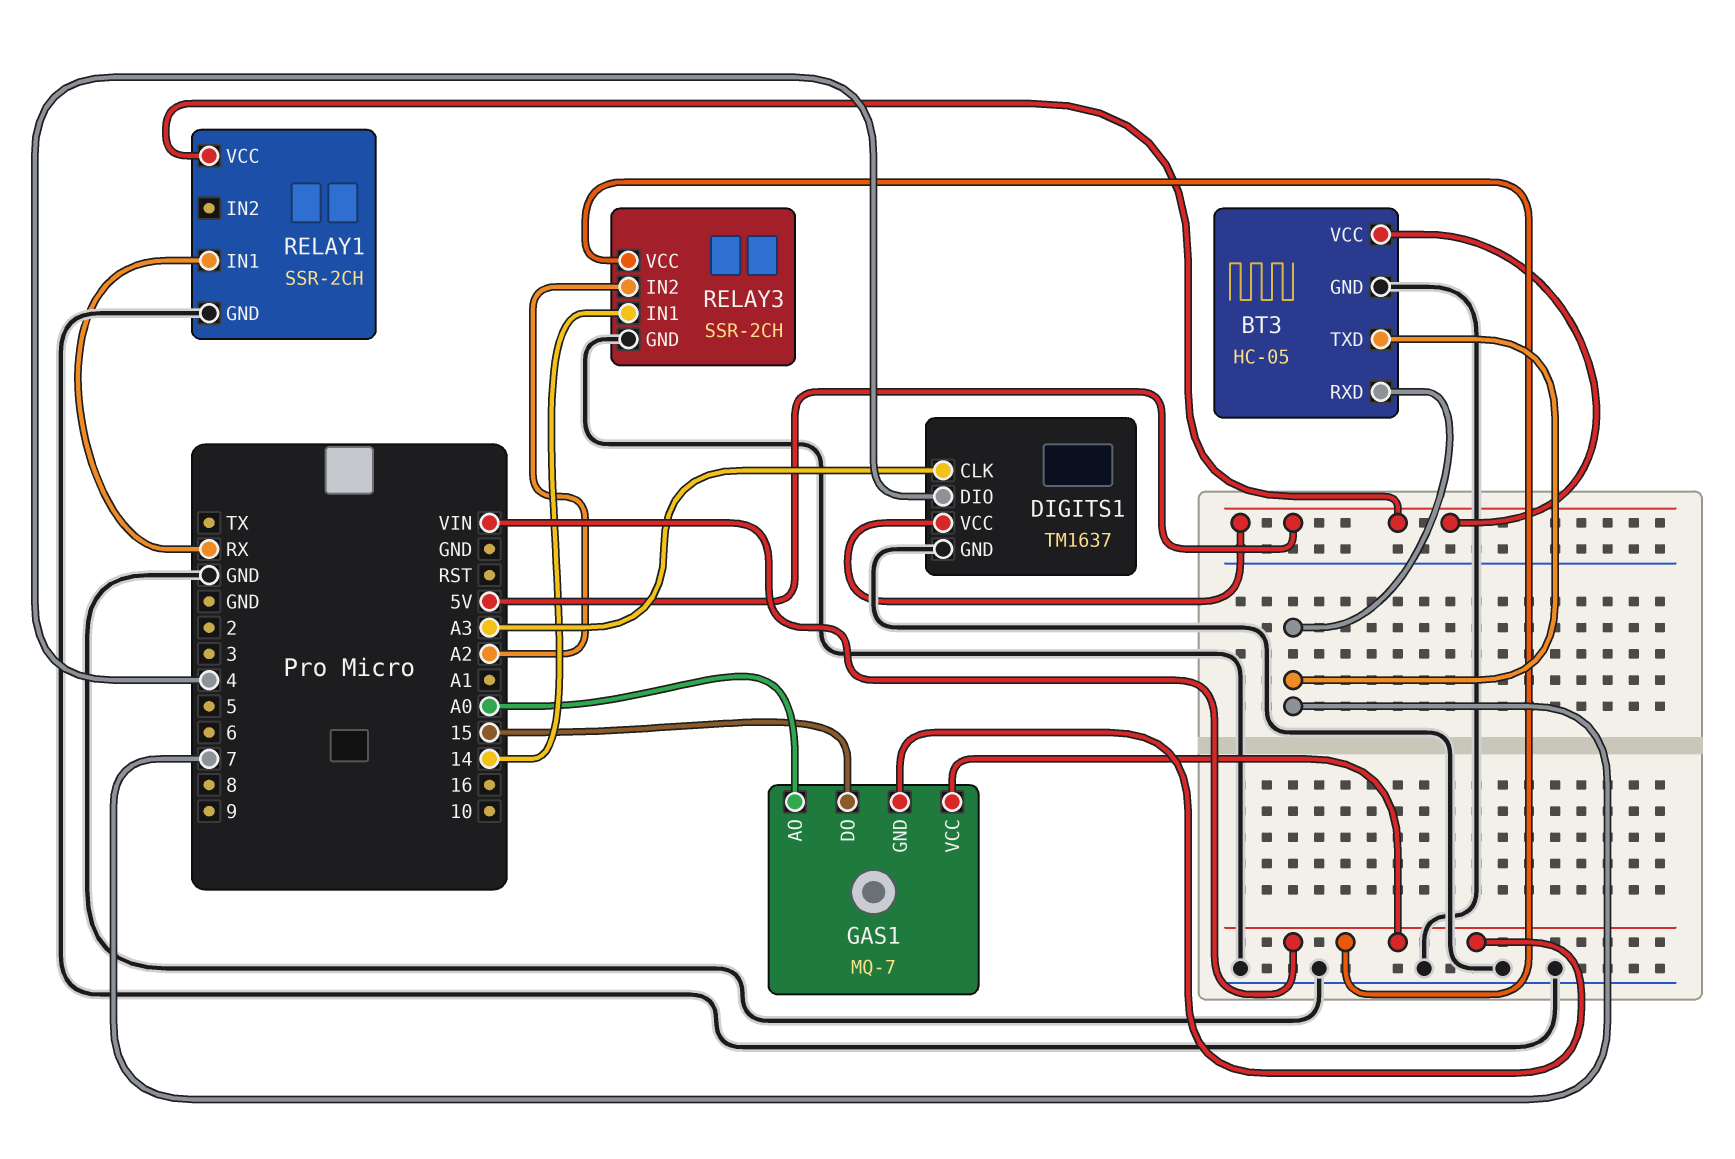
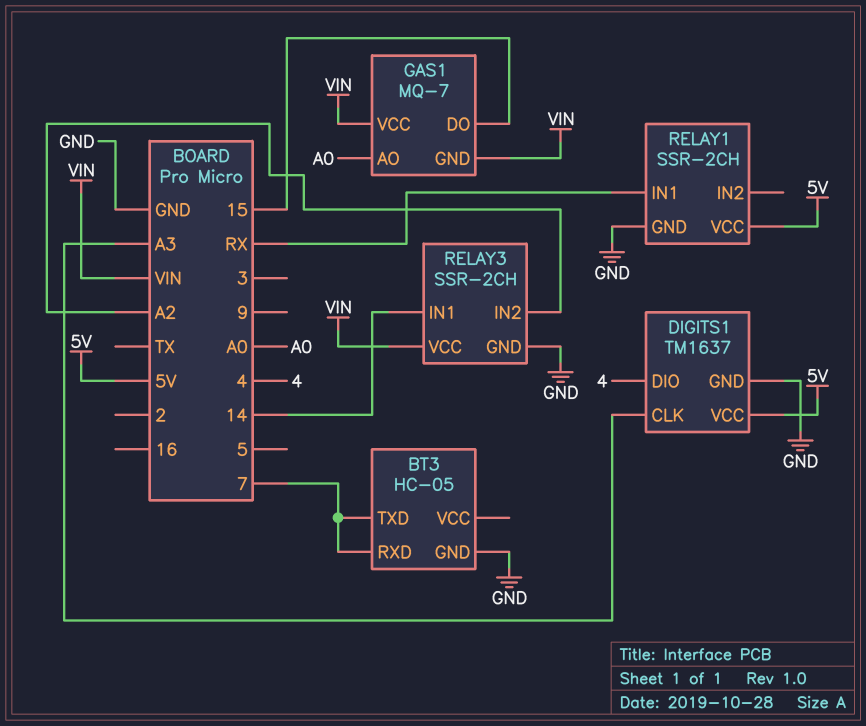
BT3 pin VCC: 5V -> none

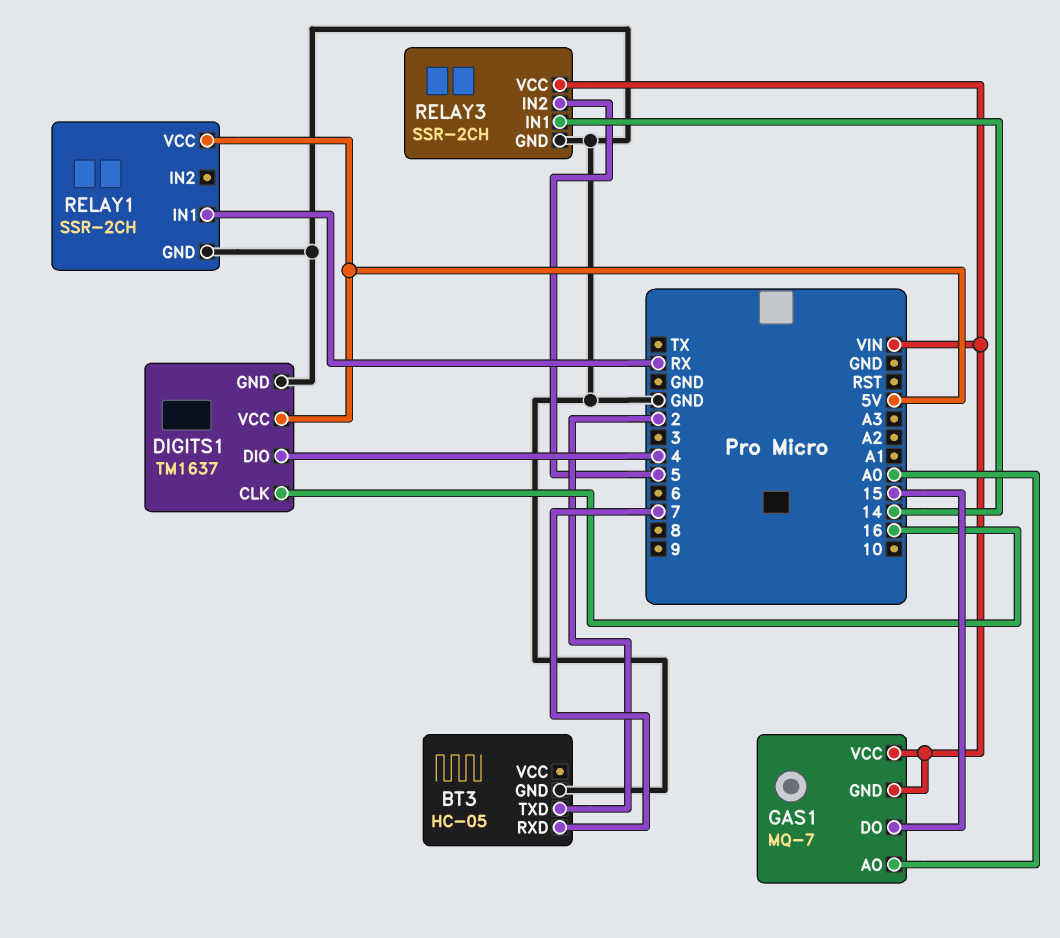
BT3 pin TXD: 7 -> 2
DIGITS1 pin CLK: A3 -> 16
RELAY3 pin IN2: A2 -> 5

